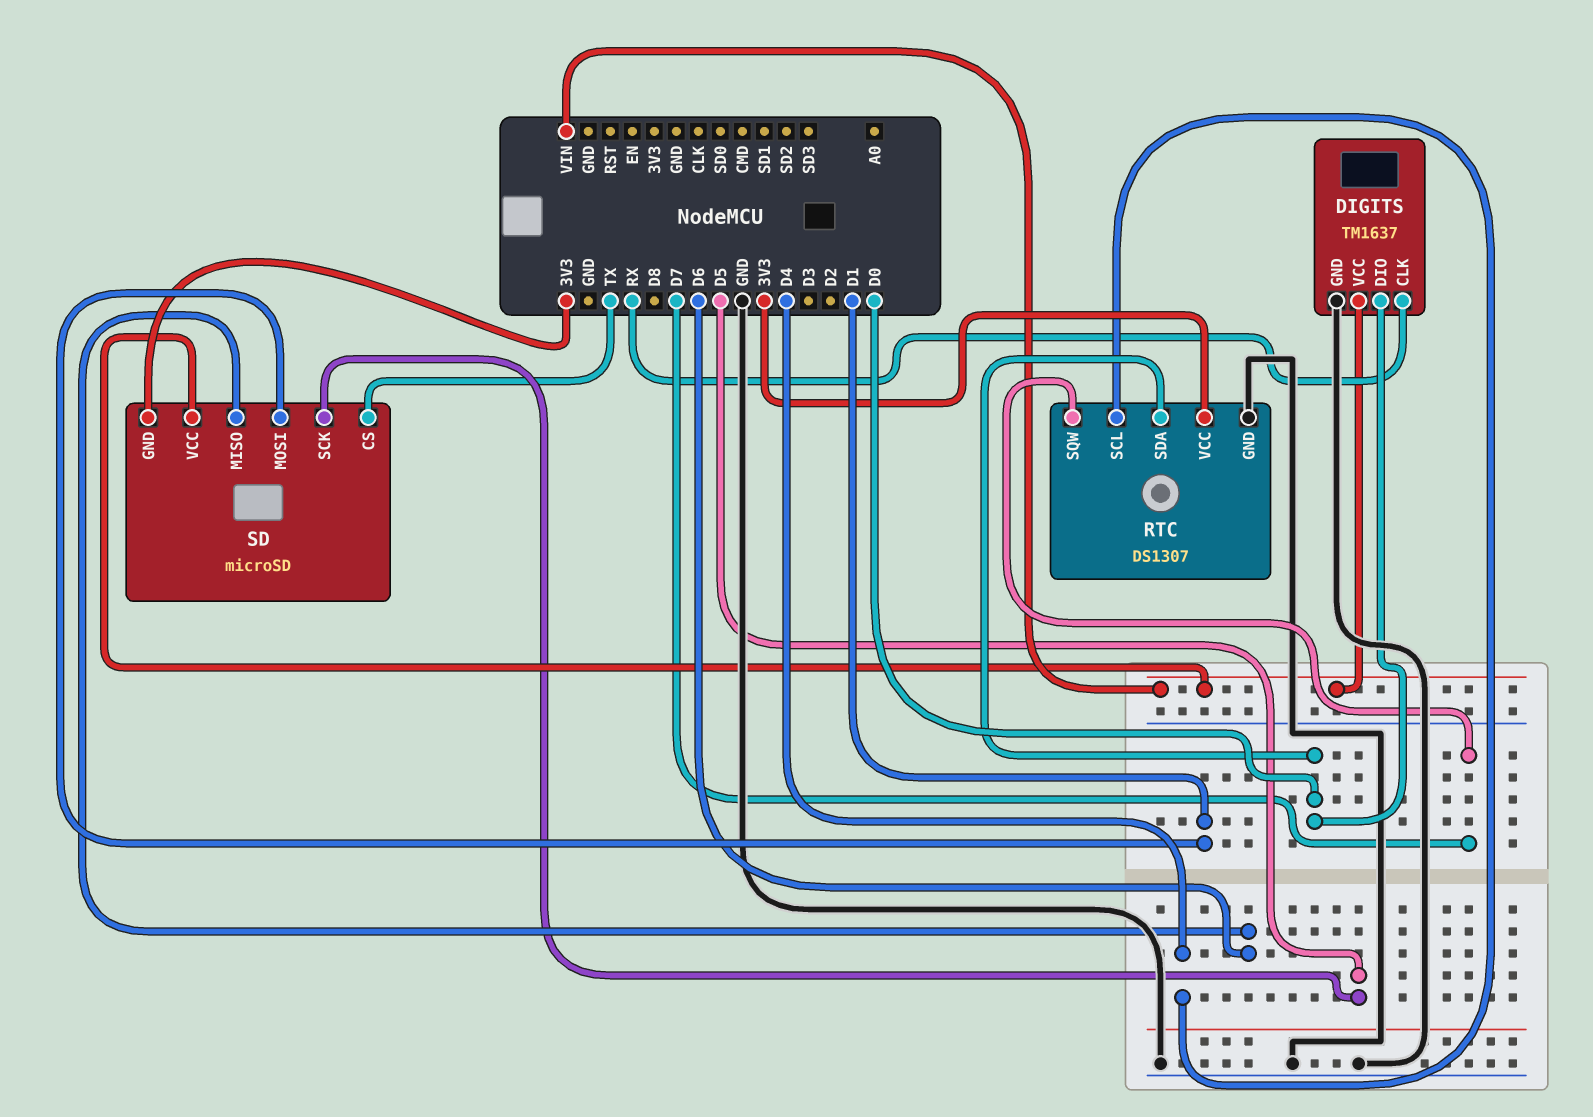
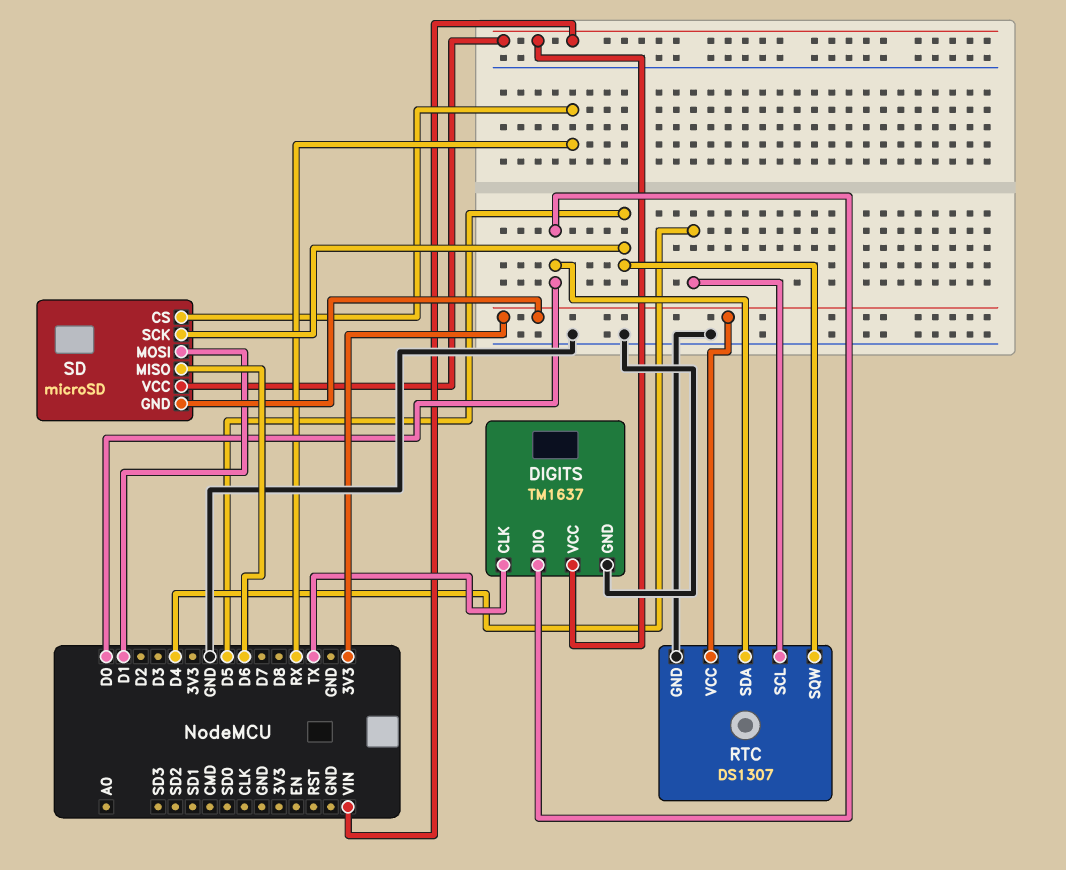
DIGITS pin CLK: RX -> TX
RTC pin SQW: D7 -> D5
SD pin CS: TX -> RX

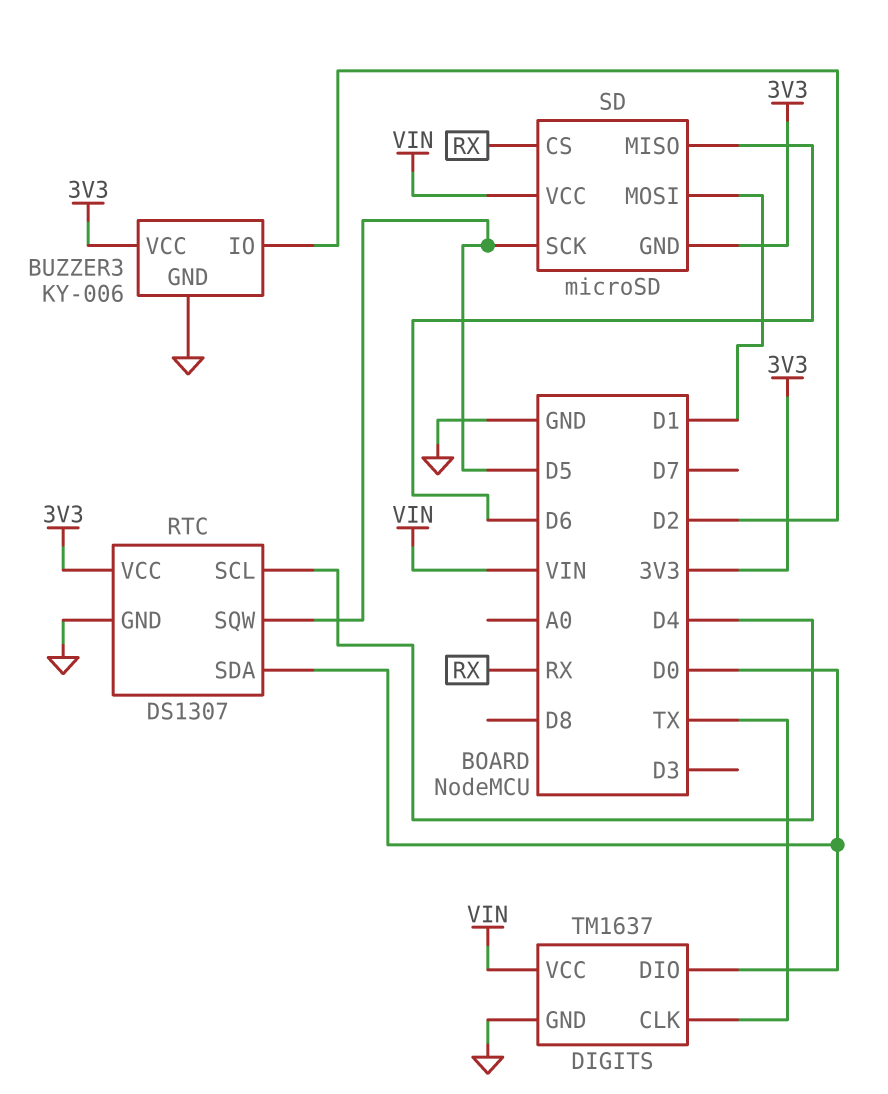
BUZZER3: none -> KY-006
BUZZER3 pin GND: none -> GND
BUZZER3 pin IO: none -> D2
BUZZER3 pin VCC: none -> 3V3

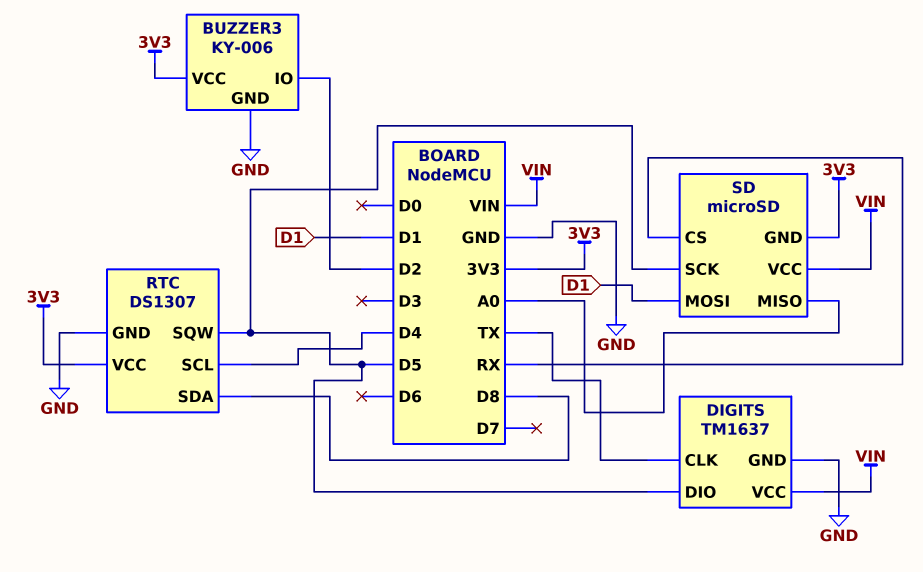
DIGITS pin DIO: D0 -> D5
RTC pin SDA: D0 -> D8
SD pin MISO: D6 -> A0

